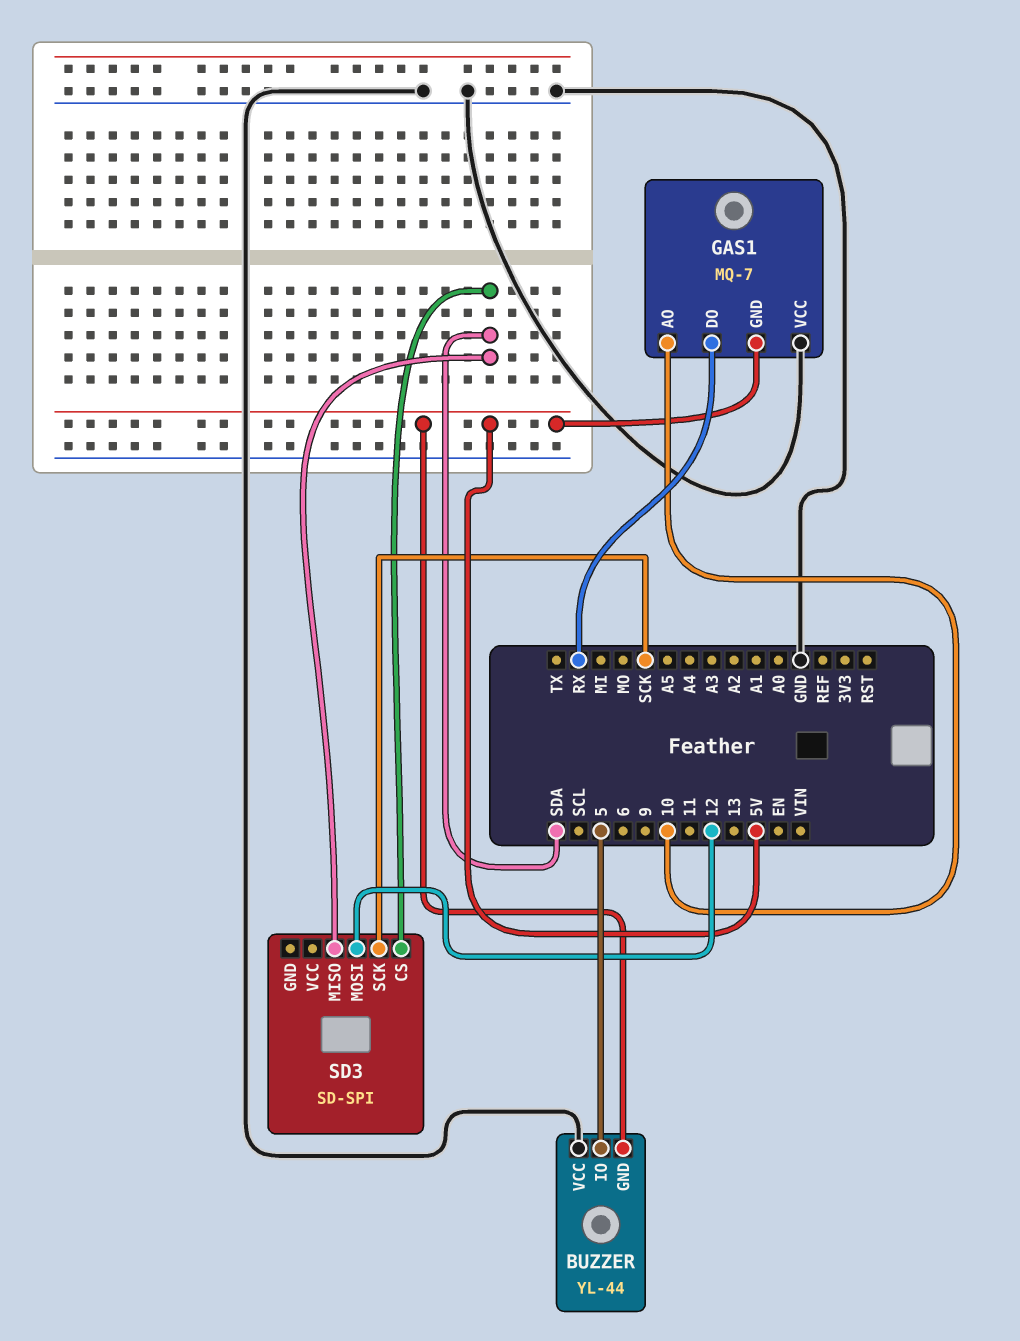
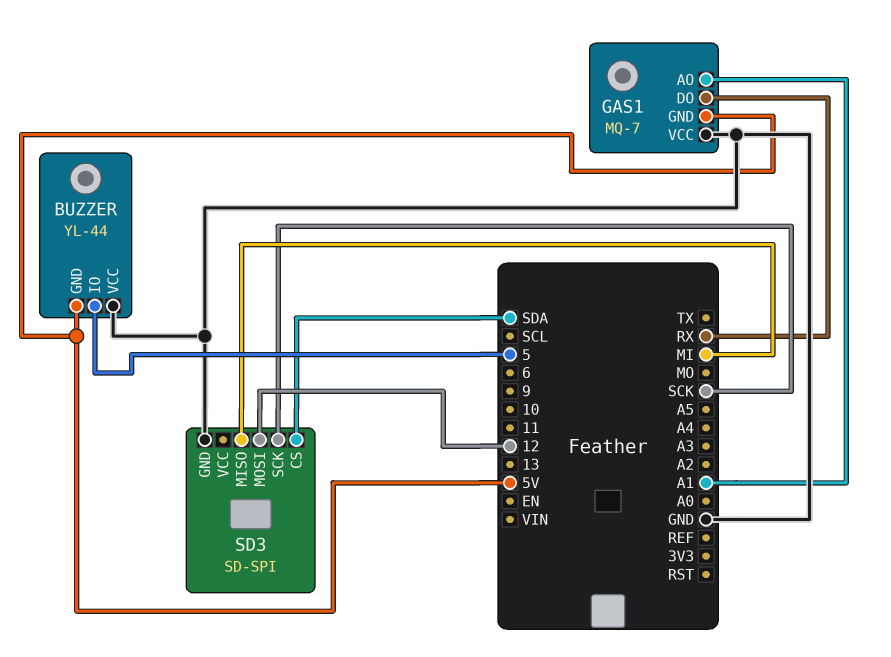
GAS1 pin AO: 10 -> A1
SD3 pin GND: none -> GND
SD3 pin MISO: SDA -> MI

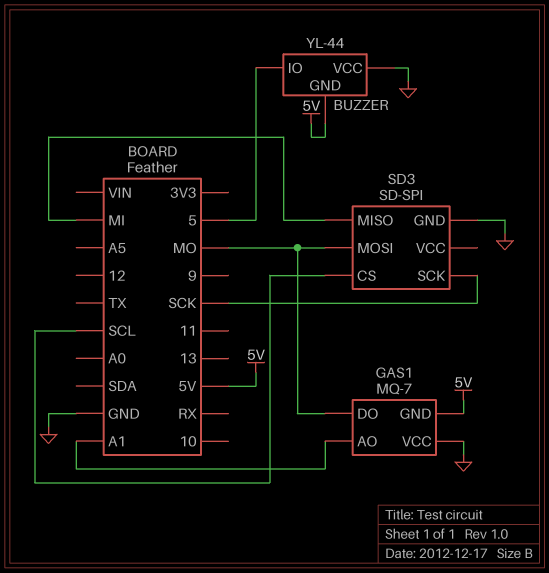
GAS1 pin DO: RX -> MO
SD3 pin CS: SDA -> SCL
SD3 pin MOSI: 12 -> MO

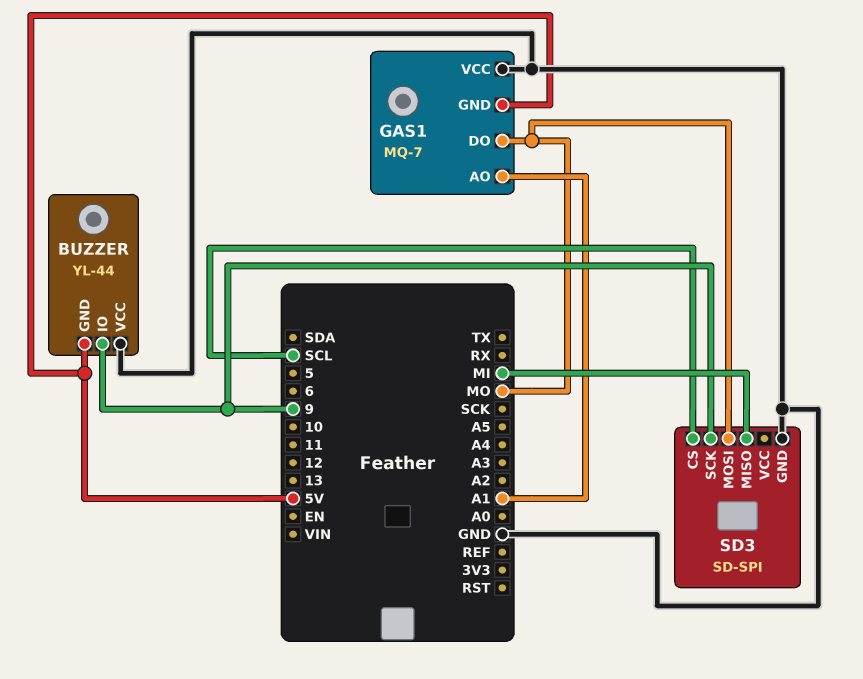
BUZZER pin IO: 5 -> 9
SD3 pin SCK: SCK -> 9

